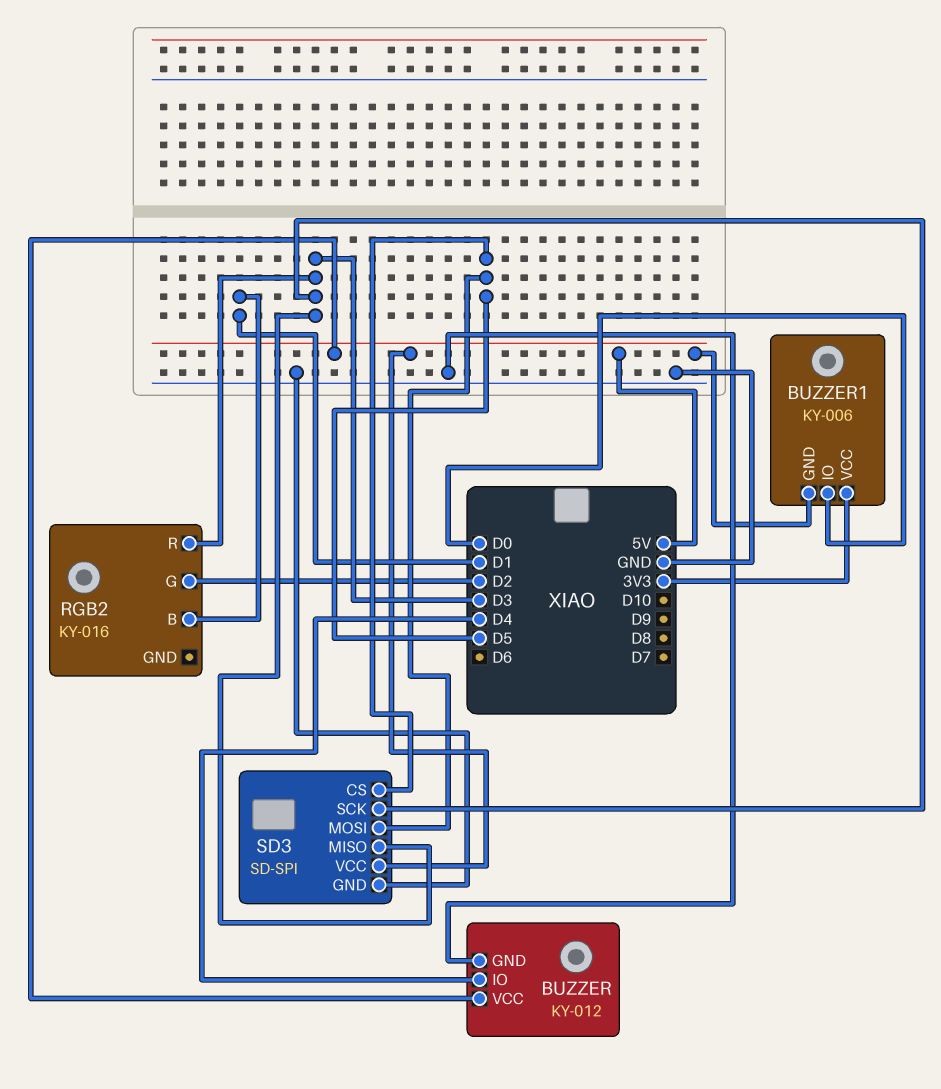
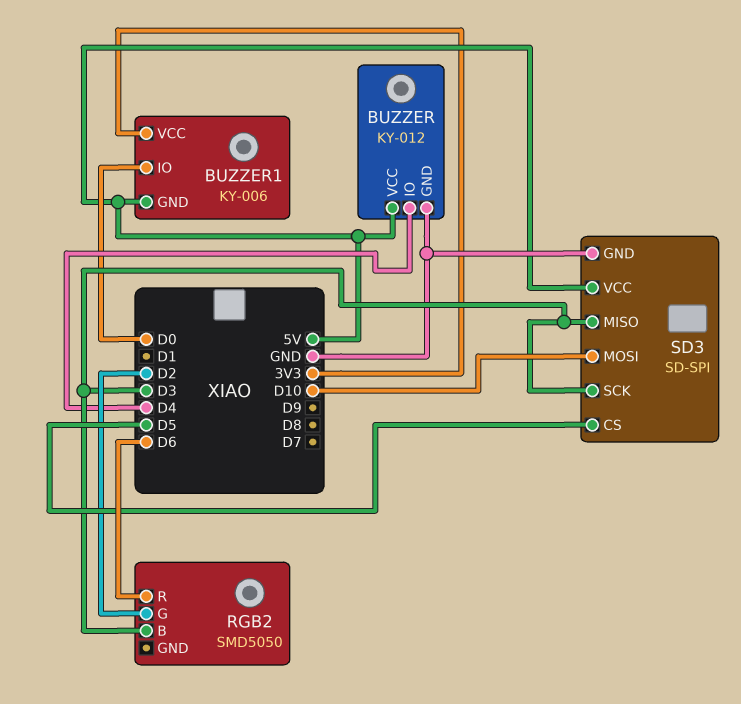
RGB2: KY-016 -> SMD5050
RGB2 pin B: D1 -> D3
RGB2 pin R: D3 -> D6
SD3 pin MOSI: D5 -> D10

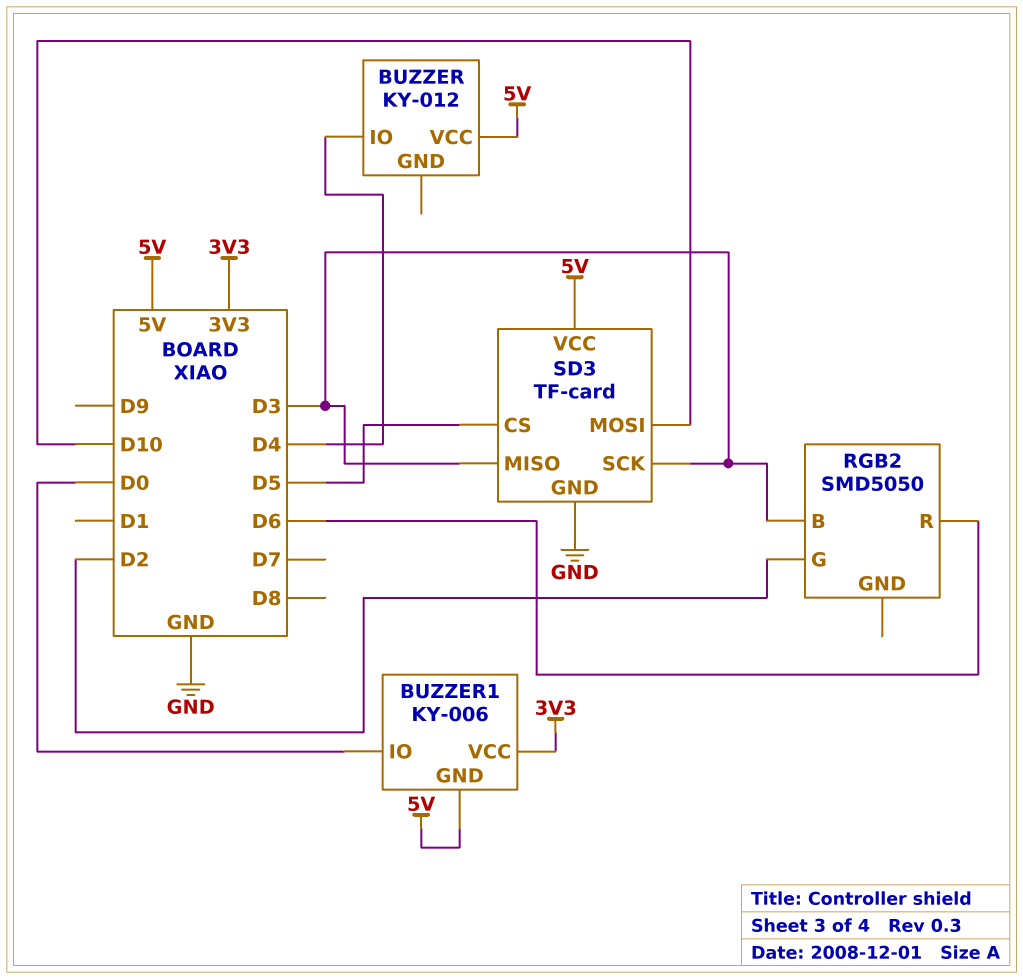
BUZZER pin GND: GND -> none
SD3: SD-SPI -> TF-card

